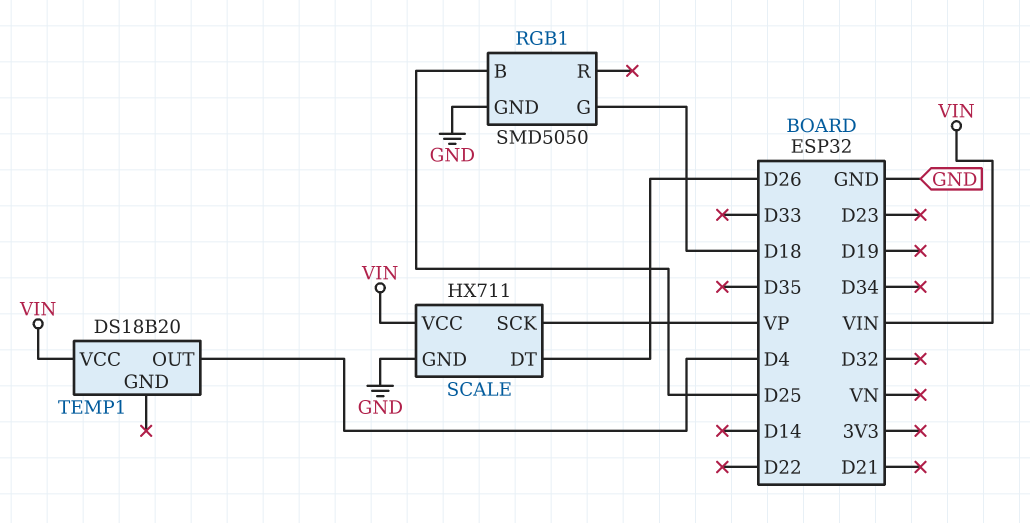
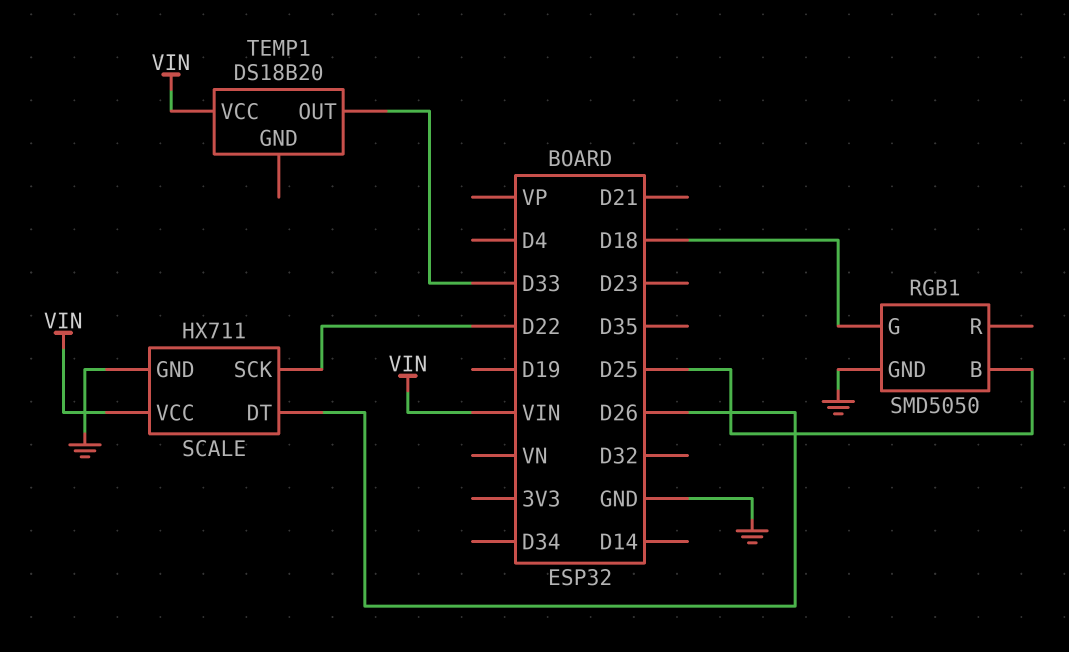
SCALE pin SCK: VP -> D22
TEMP1 pin OUT: D4 -> D33

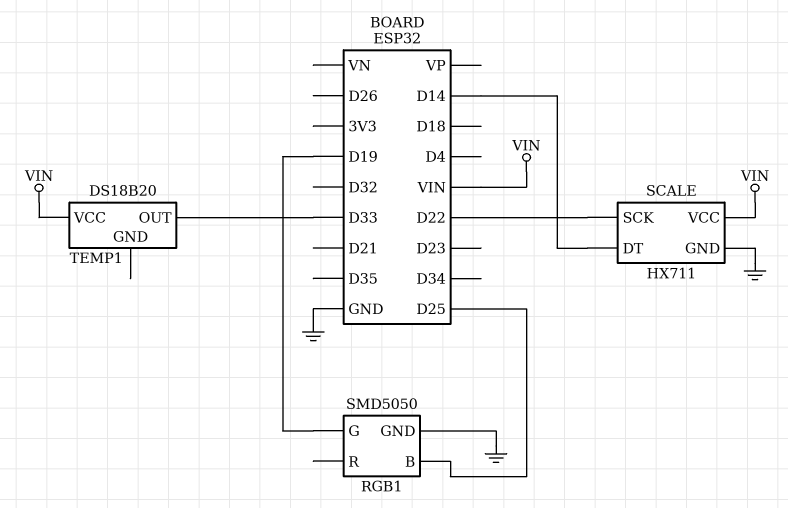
RGB1 pin G: D18 -> D19
SCALE pin DT: D26 -> D14

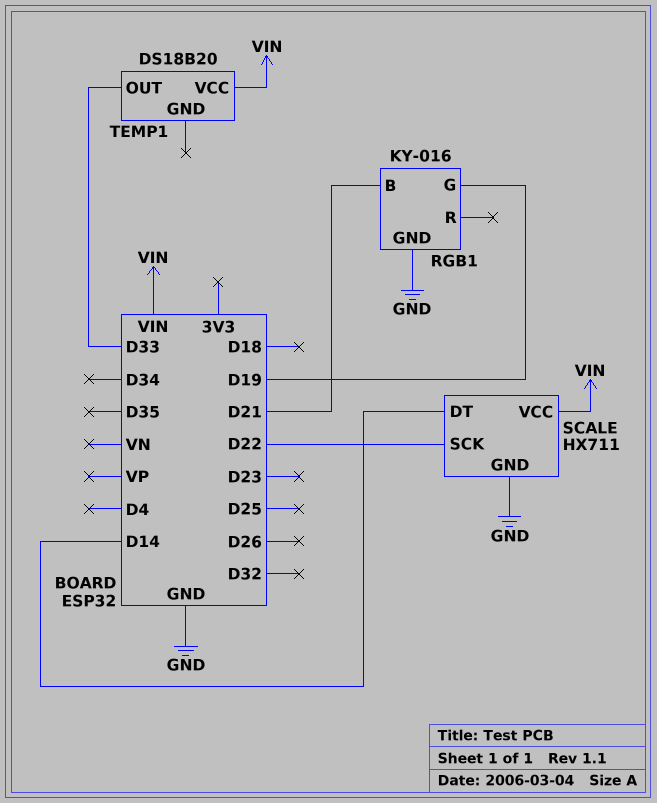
RGB1: SMD5050 -> KY-016
RGB1 pin B: D25 -> D21

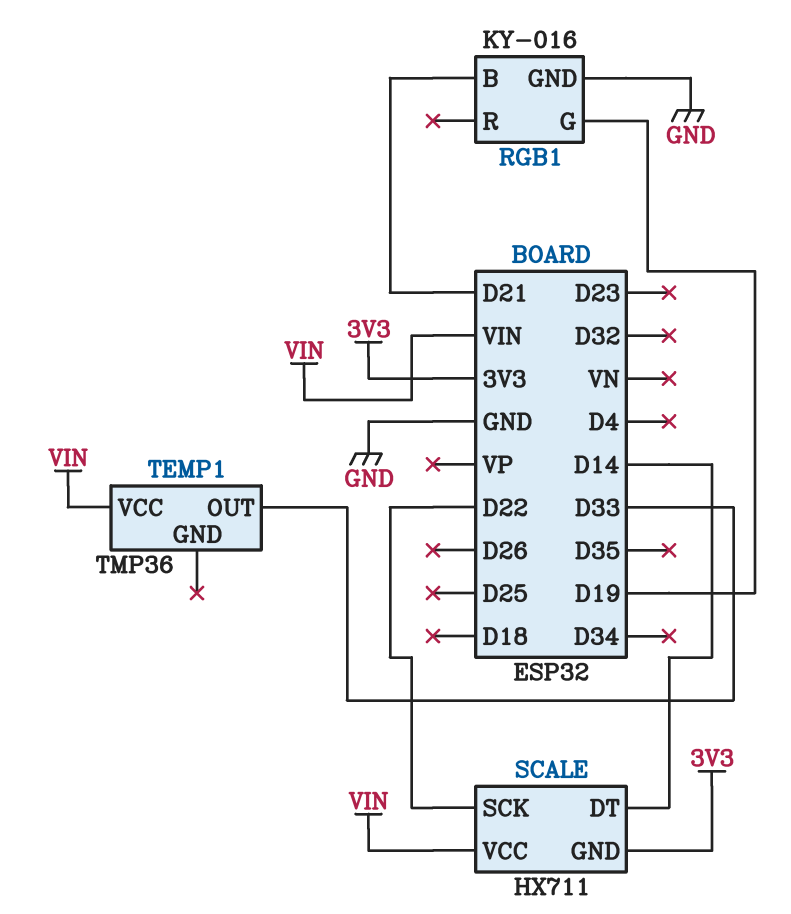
SCALE pin GND: GND -> 3V3
TEMP1: DS18B20 -> TMP36

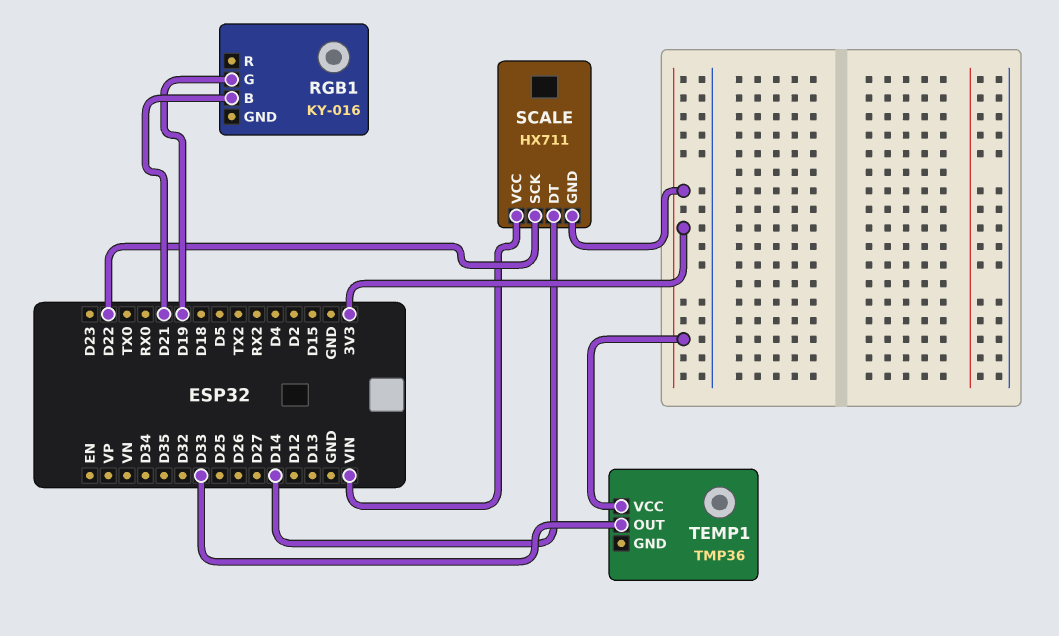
RGB1 pin GND: GND -> none
TEMP1 pin VCC: VIN -> 3V3

